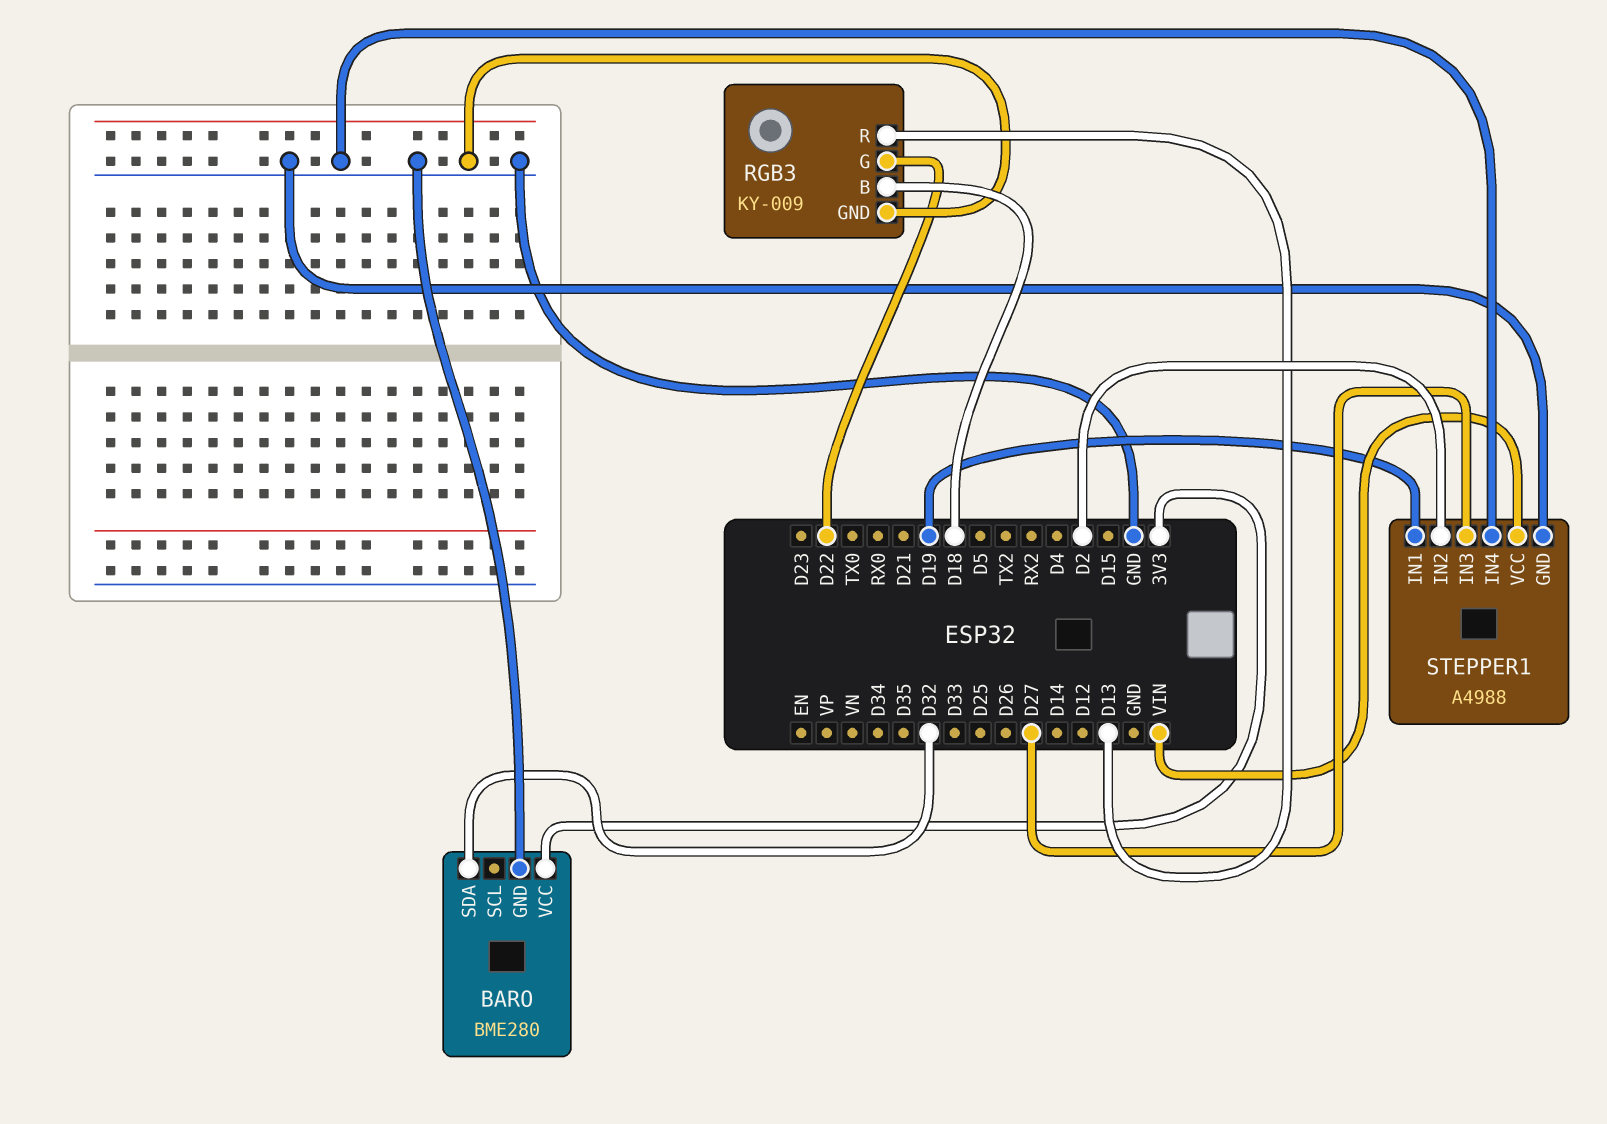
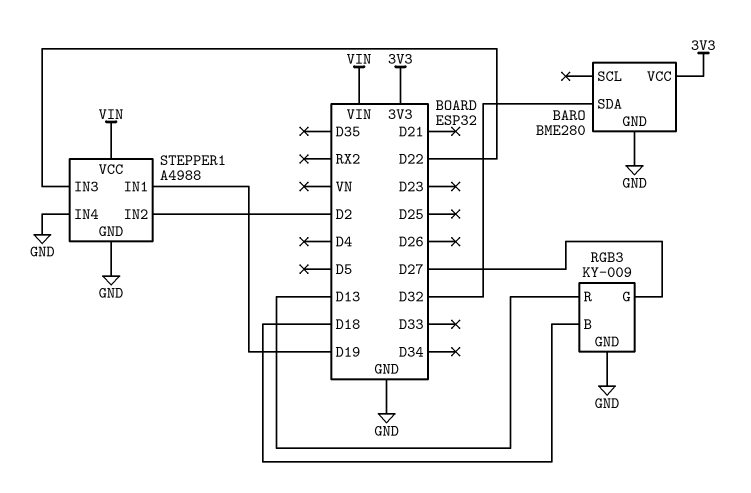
RGB3 pin G: D22 -> D27
STEPPER1 pin IN3: D27 -> D22

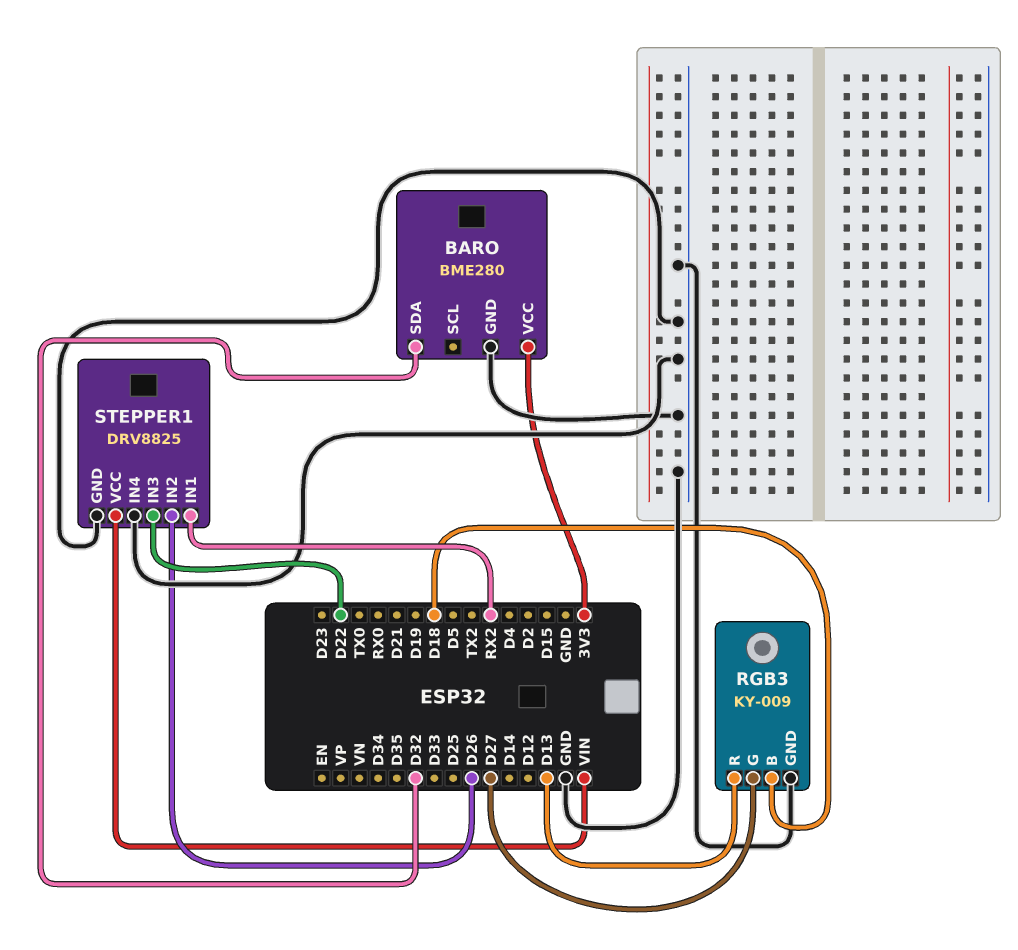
STEPPER1: A4988 -> DRV8825
STEPPER1 pin IN1: D19 -> RX2
STEPPER1 pin IN2: D2 -> D26

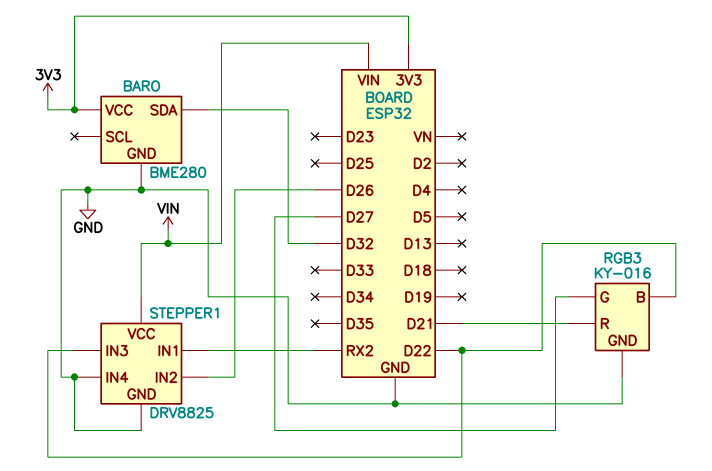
RGB3: KY-009 -> KY-016
RGB3 pin B: D18 -> D22
RGB3 pin R: D13 -> D21

